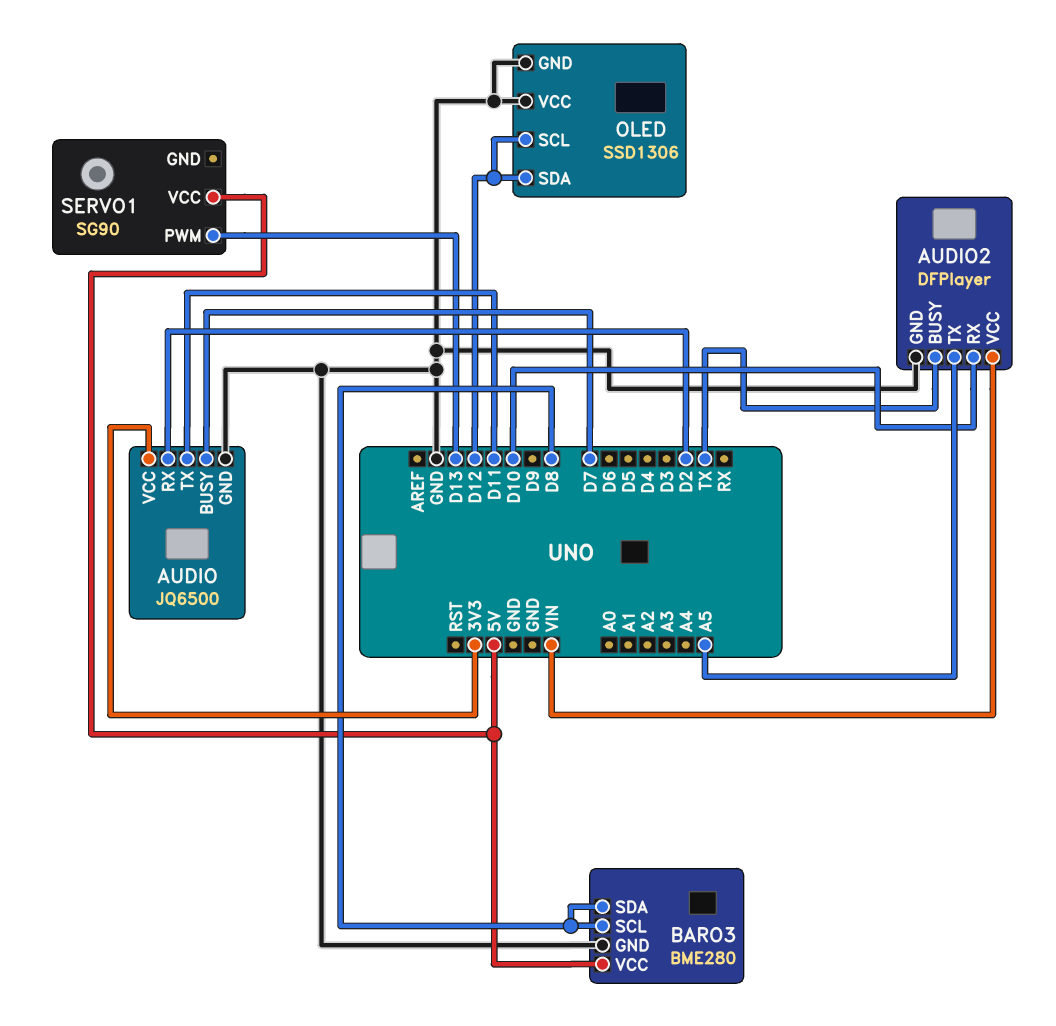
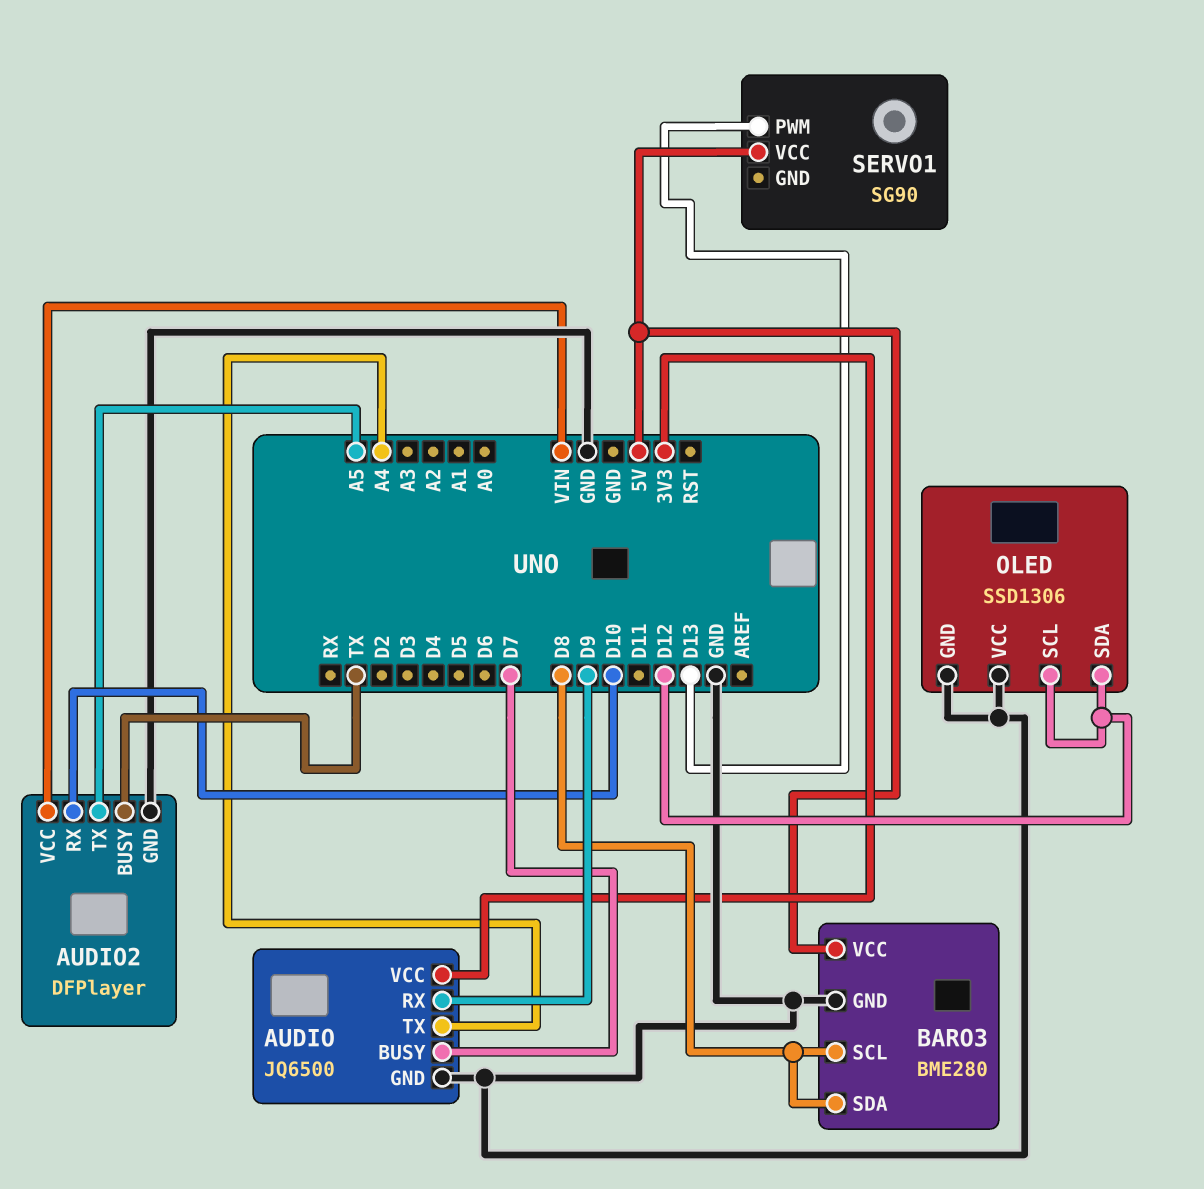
AUDIO pin RX: D2 -> D9
AUDIO pin TX: D11 -> A4

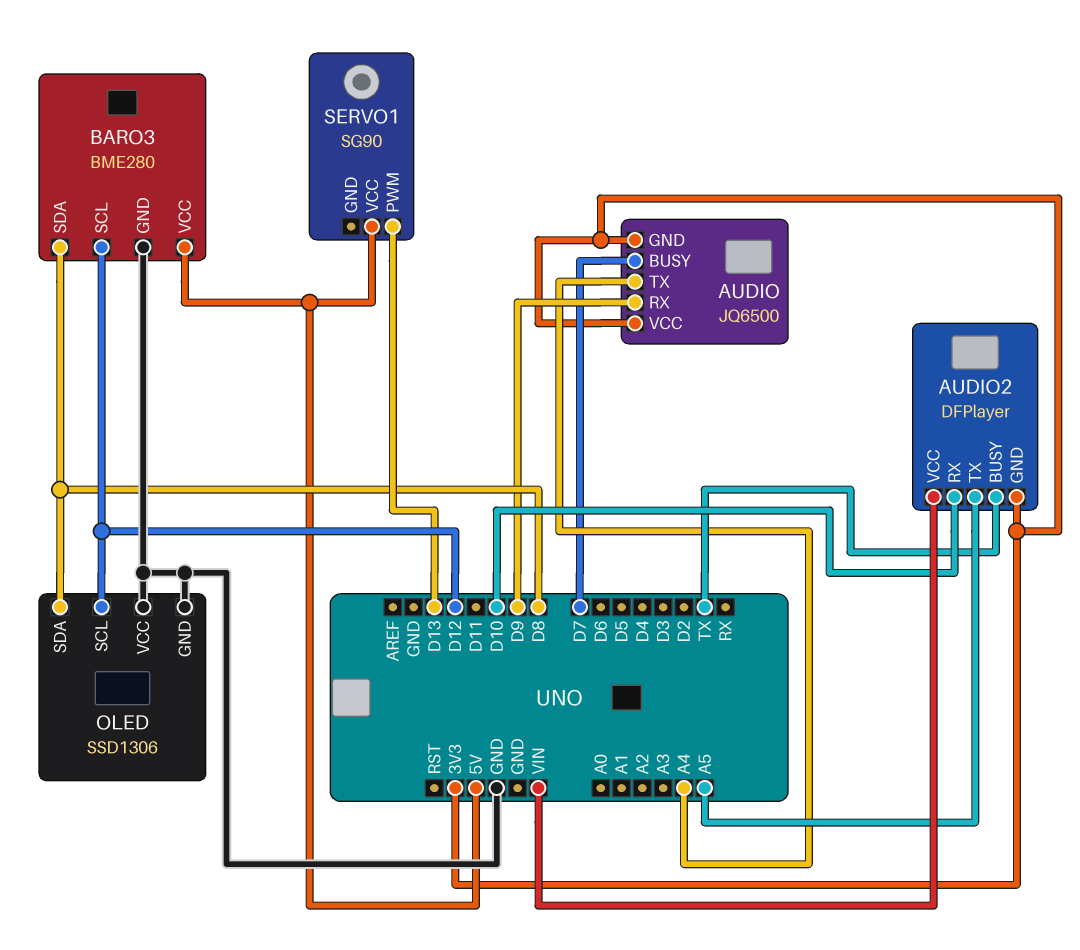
AUDIO pin GND: GND -> 3V3
AUDIO2 pin GND: GND -> 3V3
BARO3 pin SCL: D8 -> D12
OLED pin SDA: D12 -> D8

